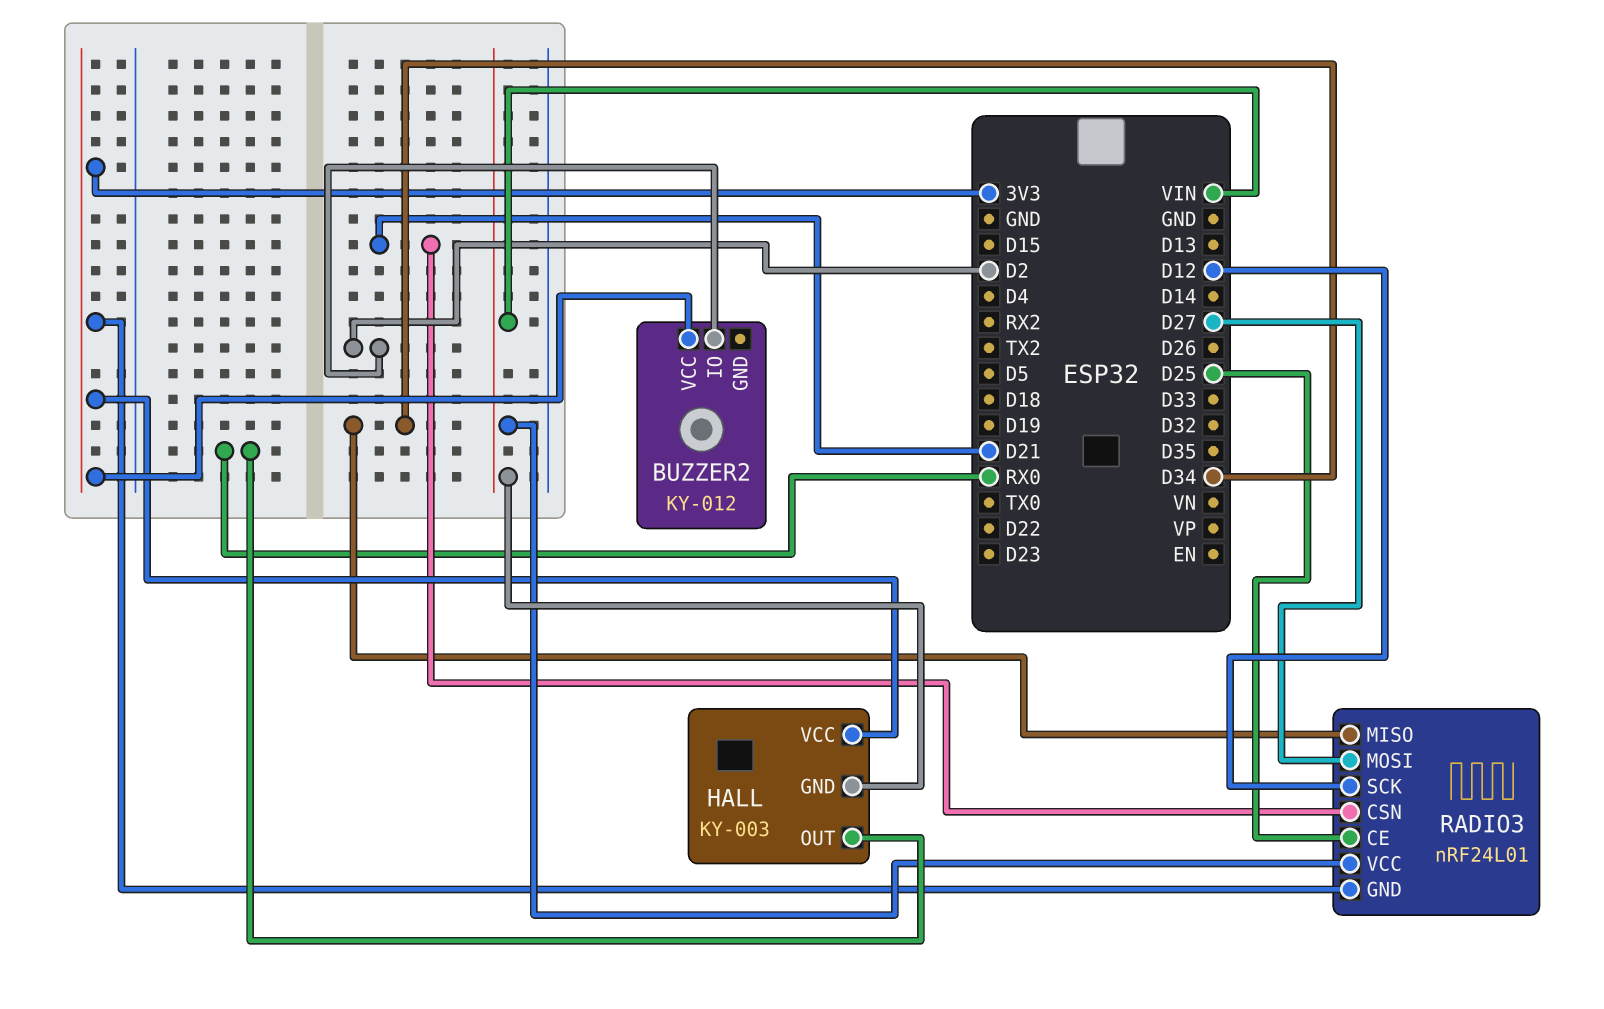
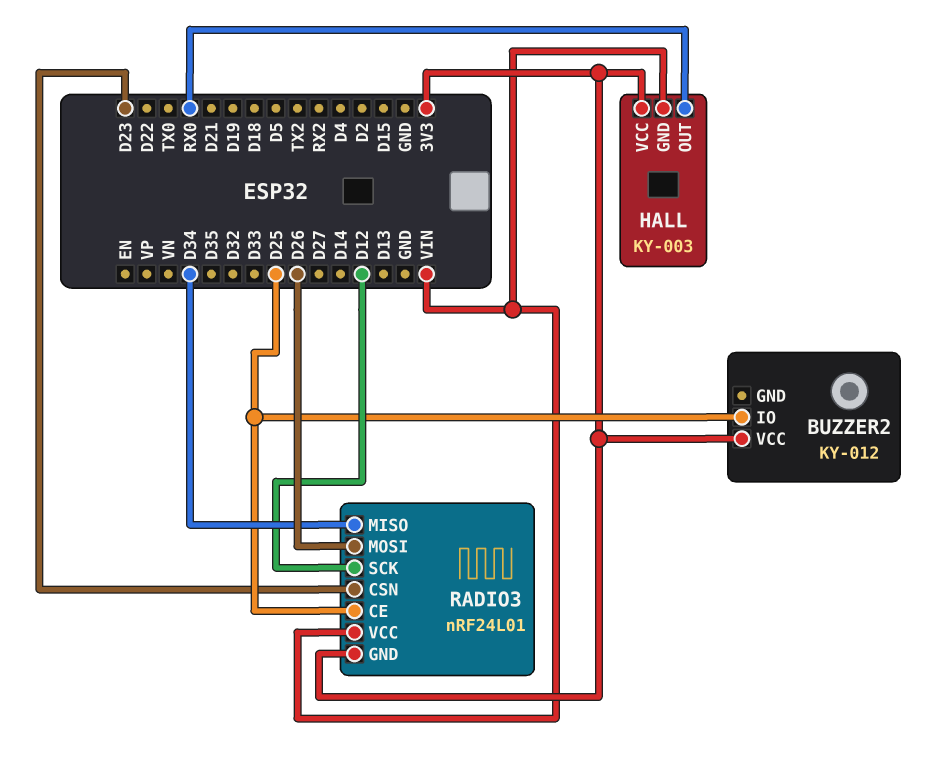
BUZZER2 pin IO: D2 -> D25
RADIO3 pin CSN: D21 -> D23
RADIO3 pin MOSI: D27 -> D26

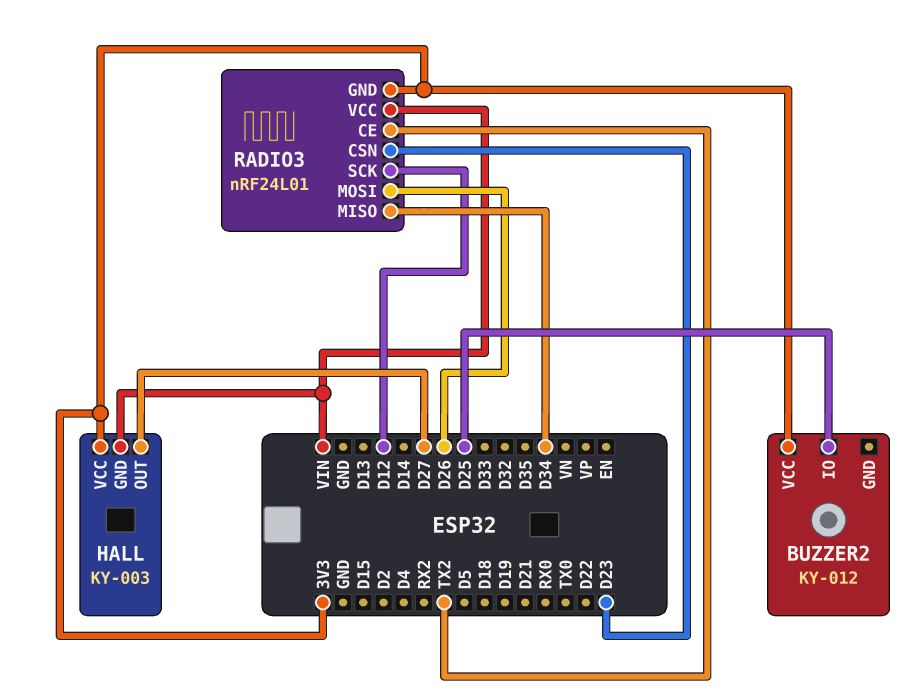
HALL pin OUT: RX0 -> D27
RADIO3 pin CE: D25 -> TX2

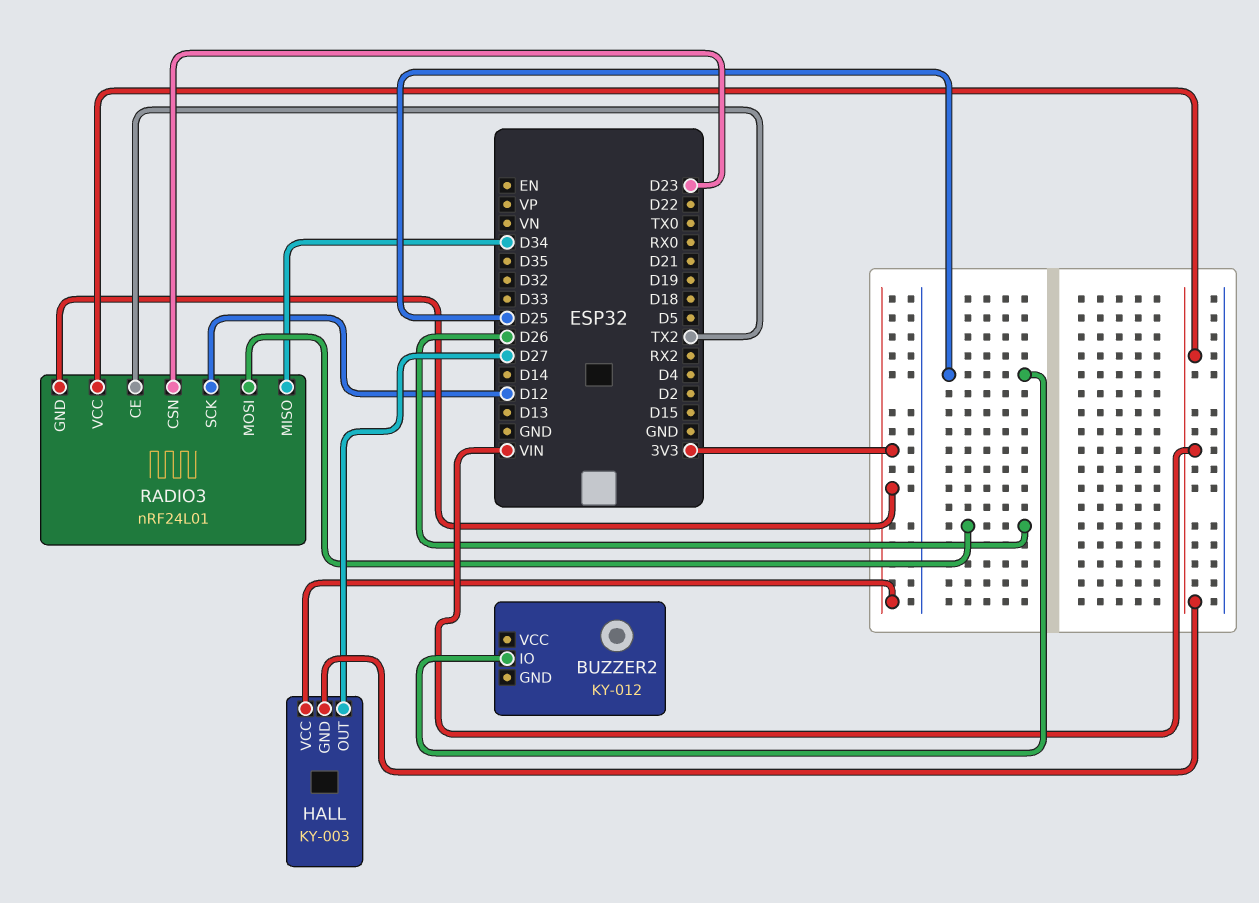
BUZZER2 pin VCC: 3V3 -> none

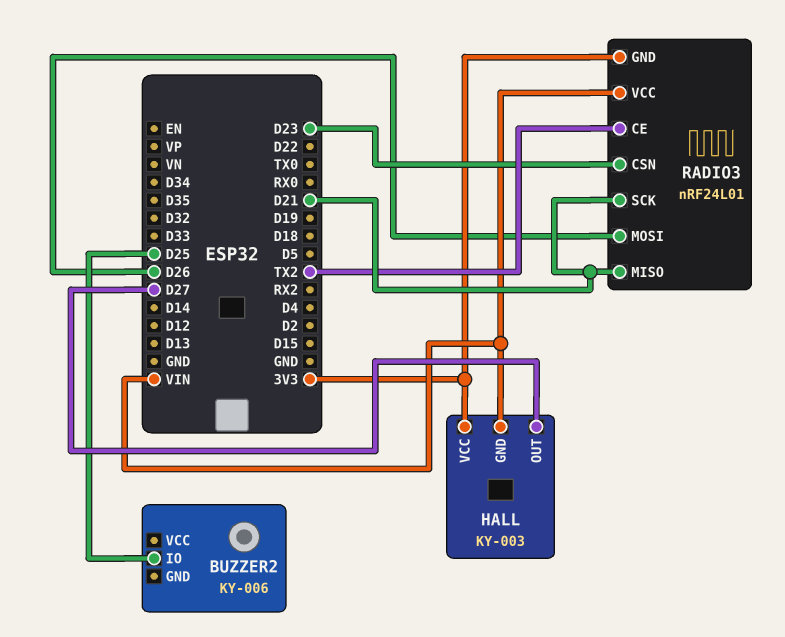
BUZZER2: KY-012 -> KY-006
RADIO3 pin MISO: D34 -> D21
RADIO3 pin SCK: D12 -> D21

